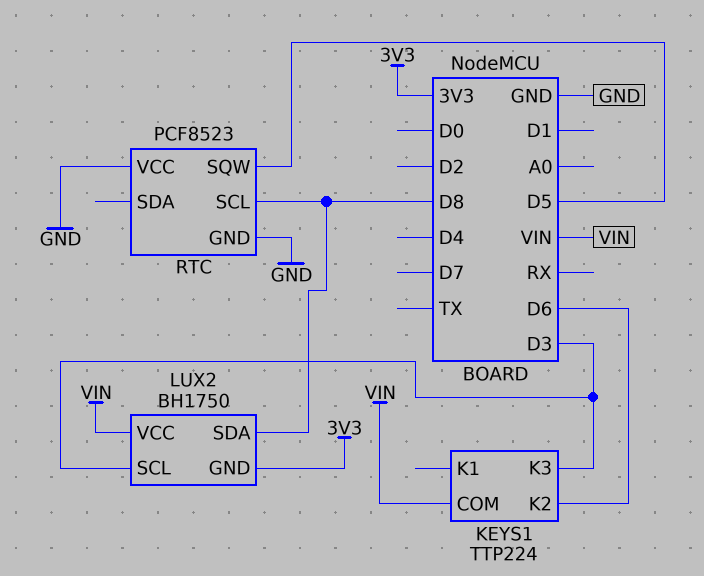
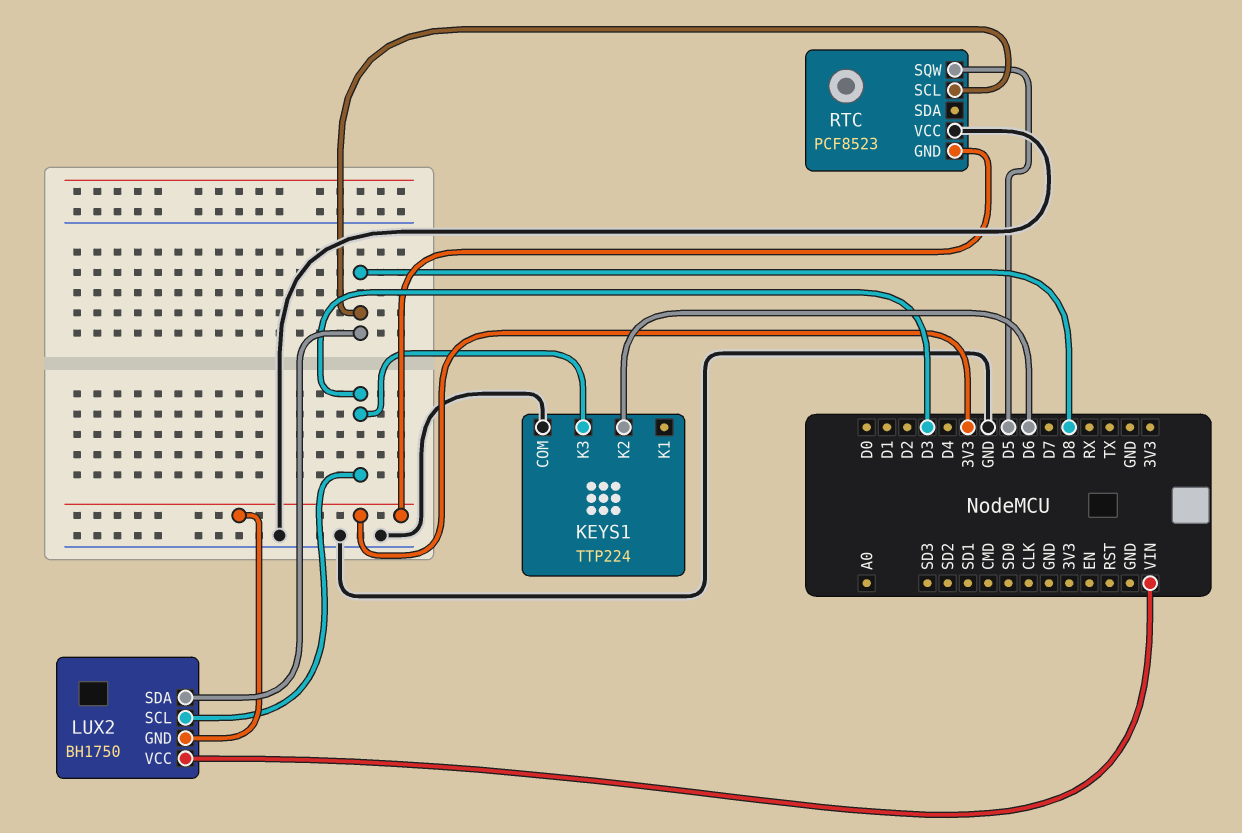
KEYS1 pin COM: VIN -> GND
RTC pin GND: GND -> 3V3

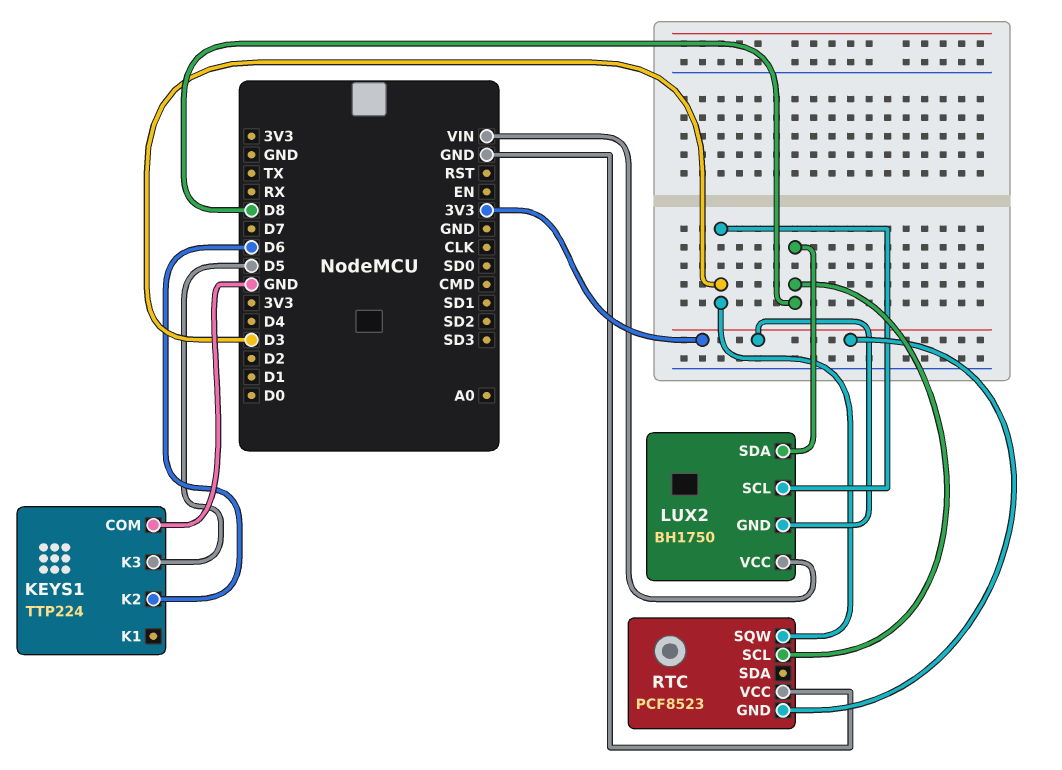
KEYS1 pin K3: D3 -> D5
RTC pin SQW: D5 -> D3

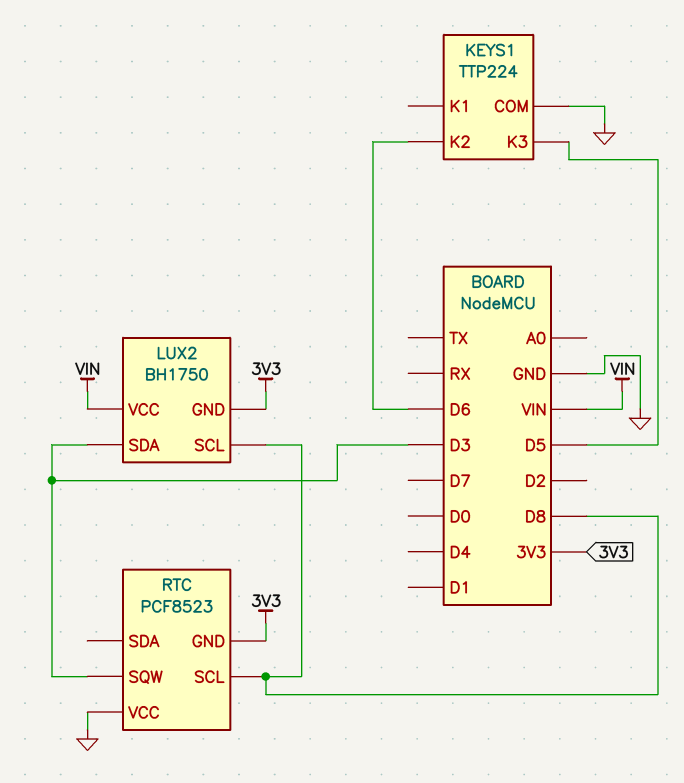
LUX2 pin SCL: D3 -> D8
LUX2 pin SDA: D8 -> D3

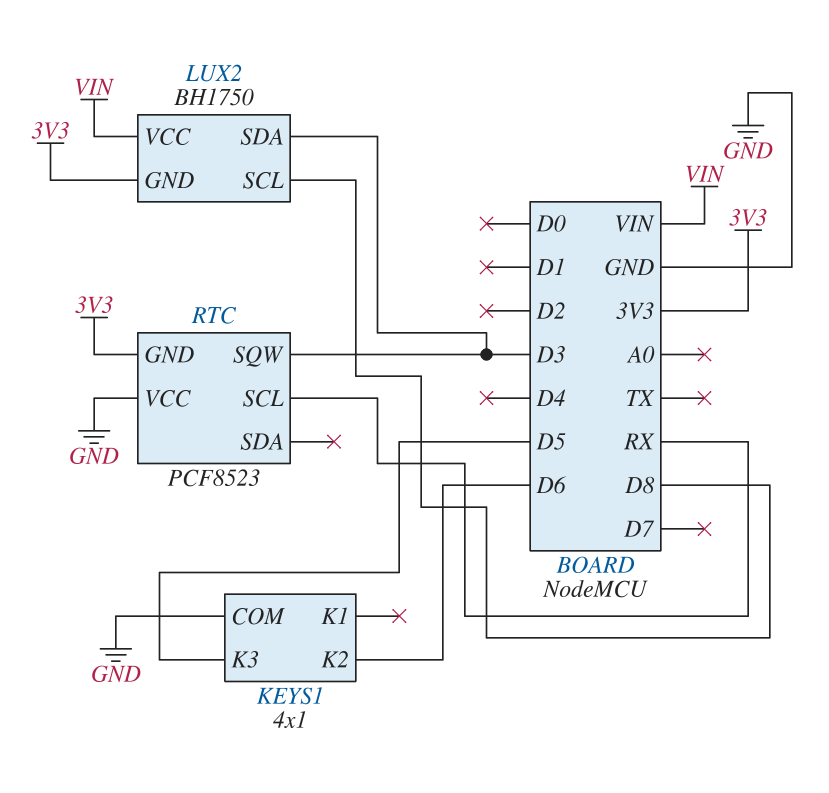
KEYS1: TTP224 -> 4x1
RTC pin SCL: D8 -> RX

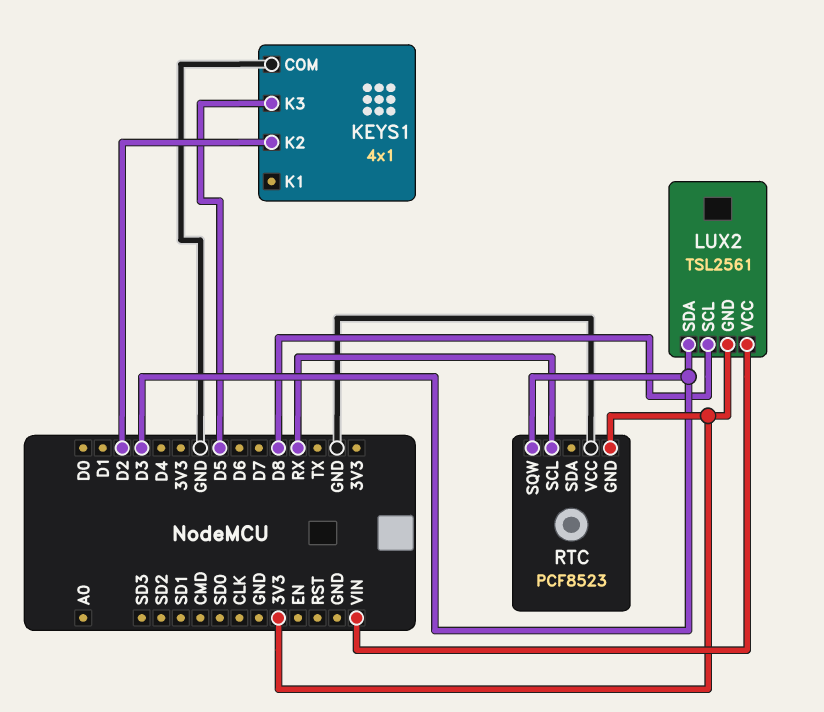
KEYS1 pin K2: D6 -> D2
LUX2: BH1750 -> TSL2561

